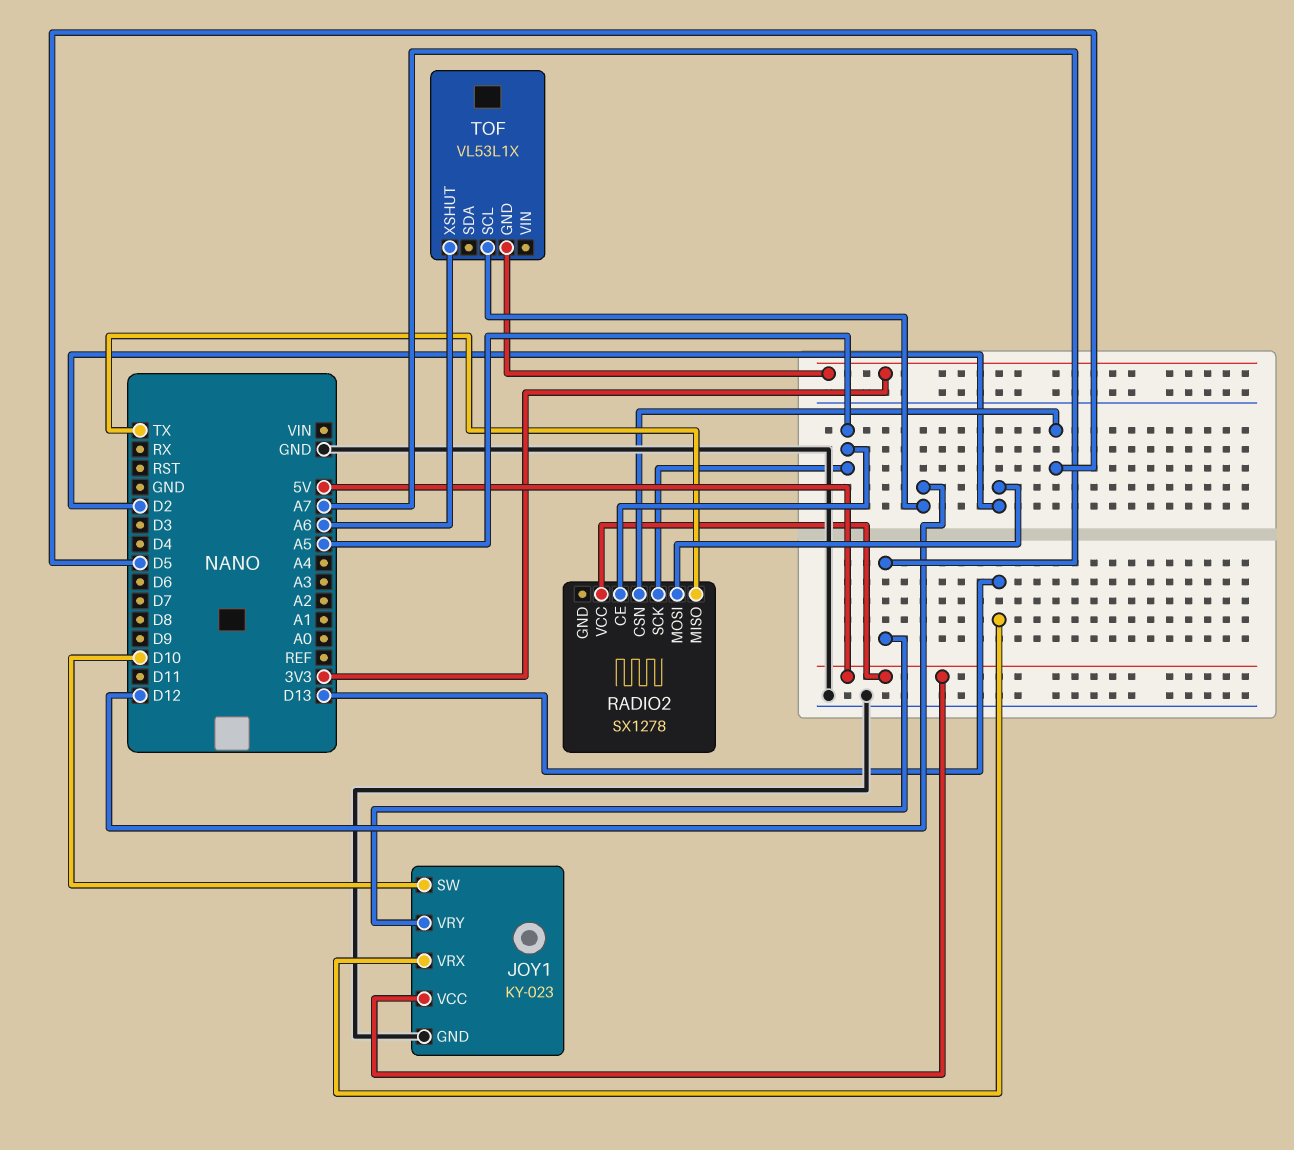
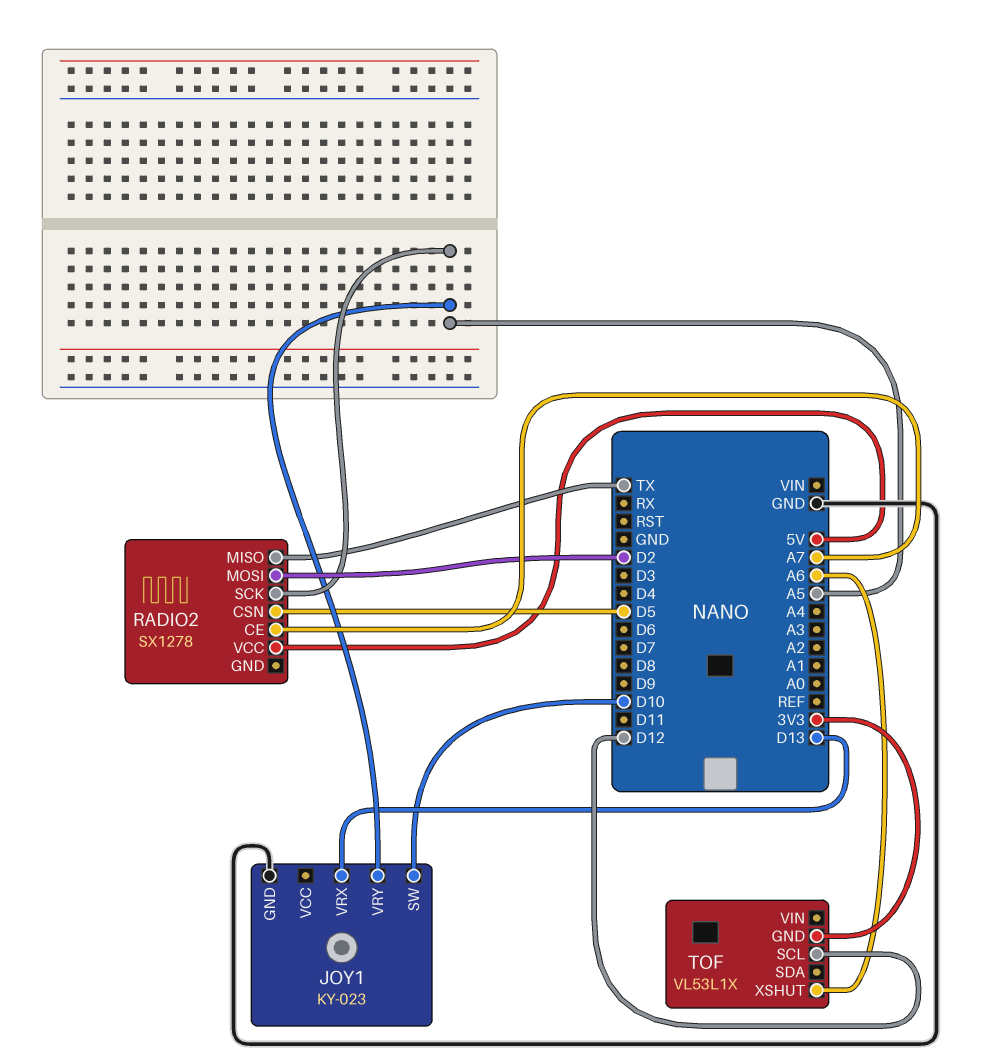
JOY1 pin VCC: 5V -> none
JOY1 pin VRY: A7 -> A5
RADIO2 pin CE: A5 -> A7

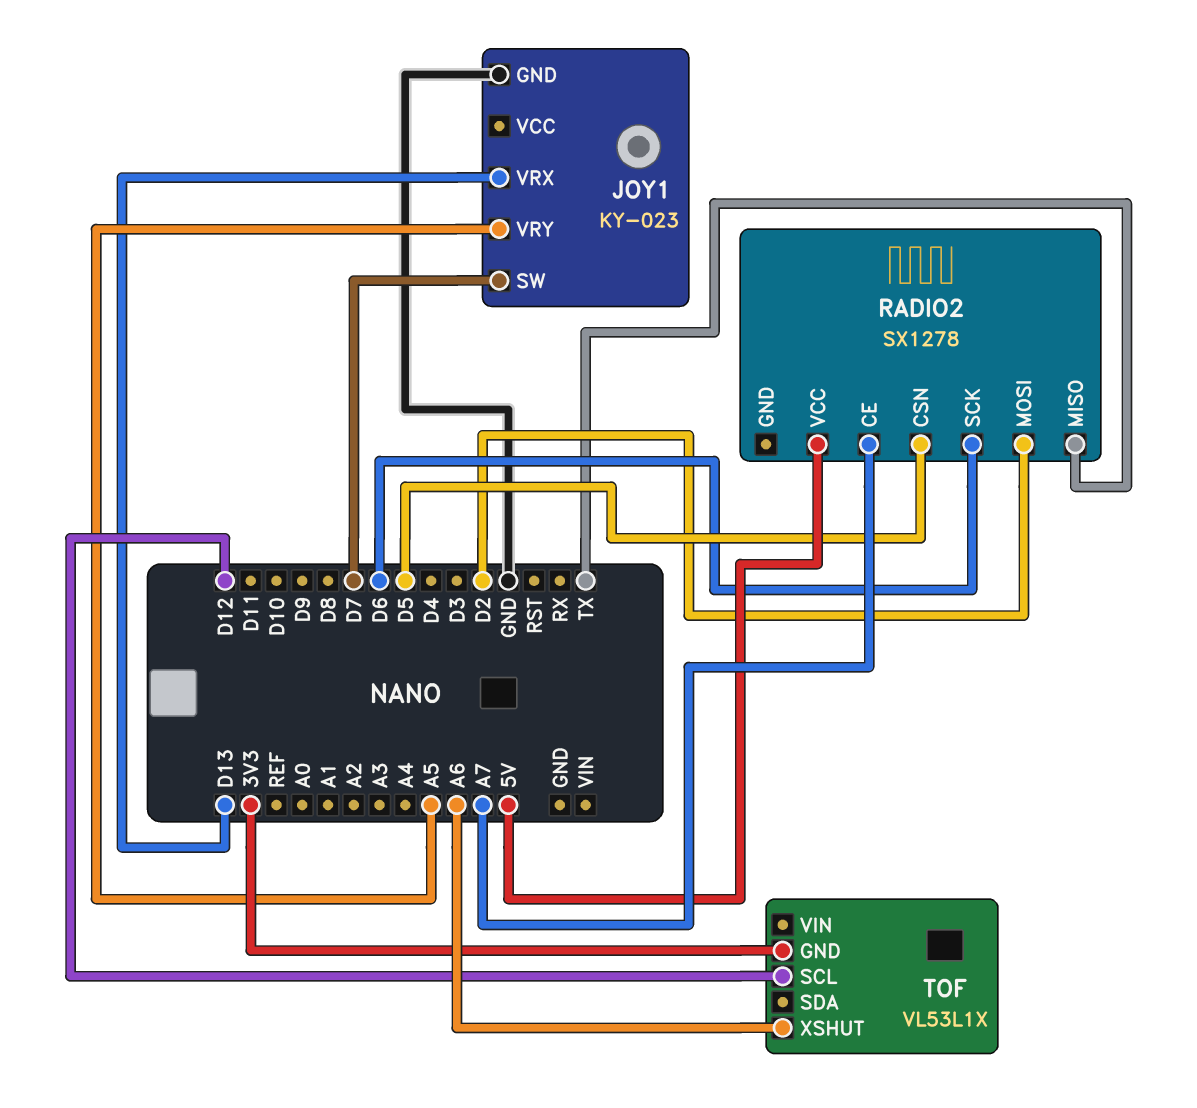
JOY1 pin SW: D10 -> D7
RADIO2 pin SCK: A5 -> D6

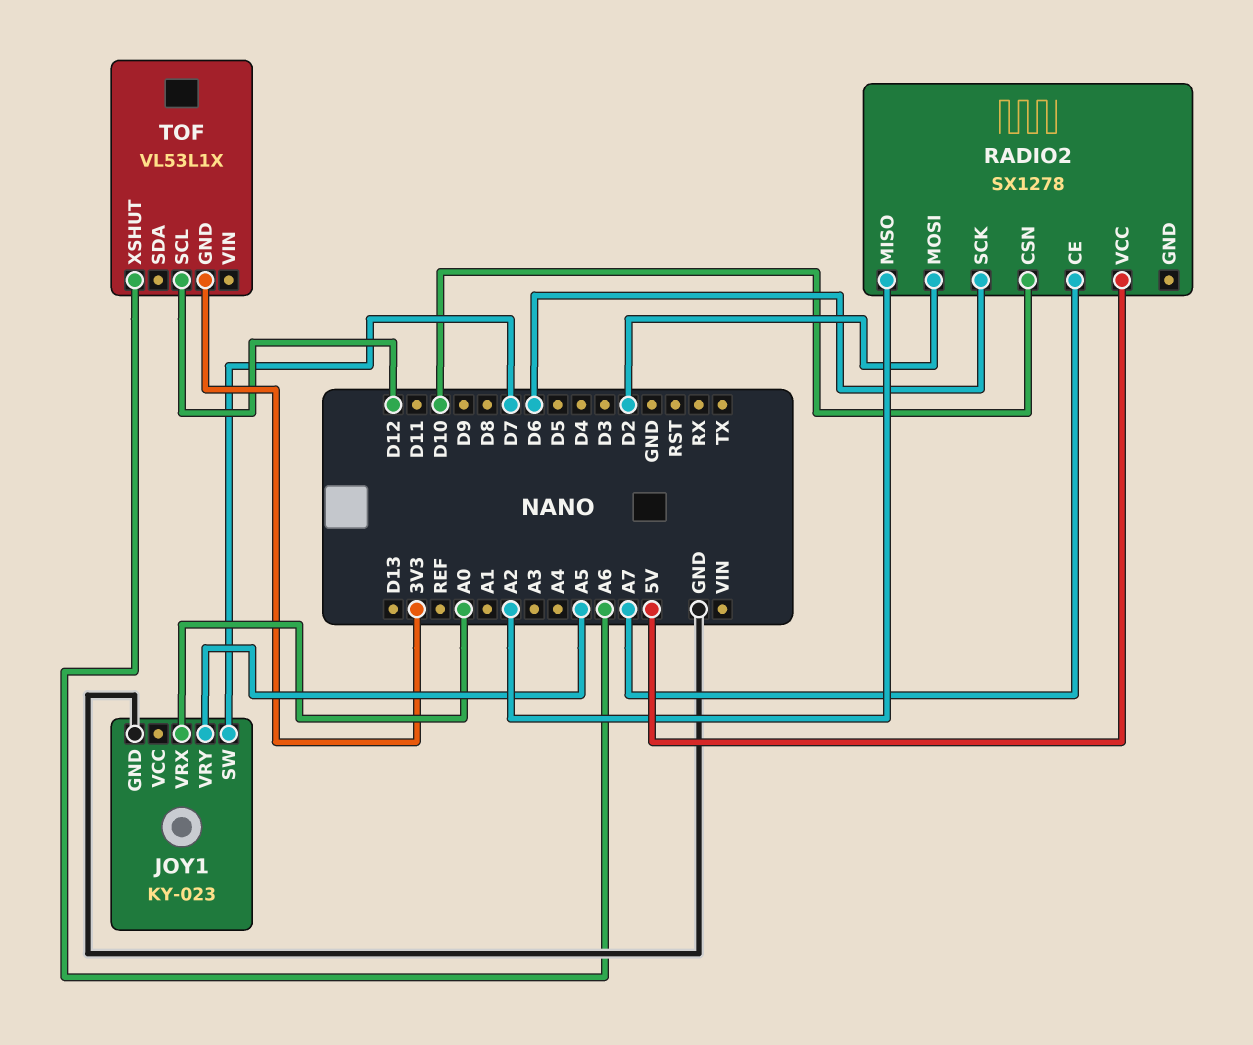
JOY1 pin VRX: D13 -> A0
RADIO2 pin CSN: D5 -> D10
RADIO2 pin MISO: TX -> A2

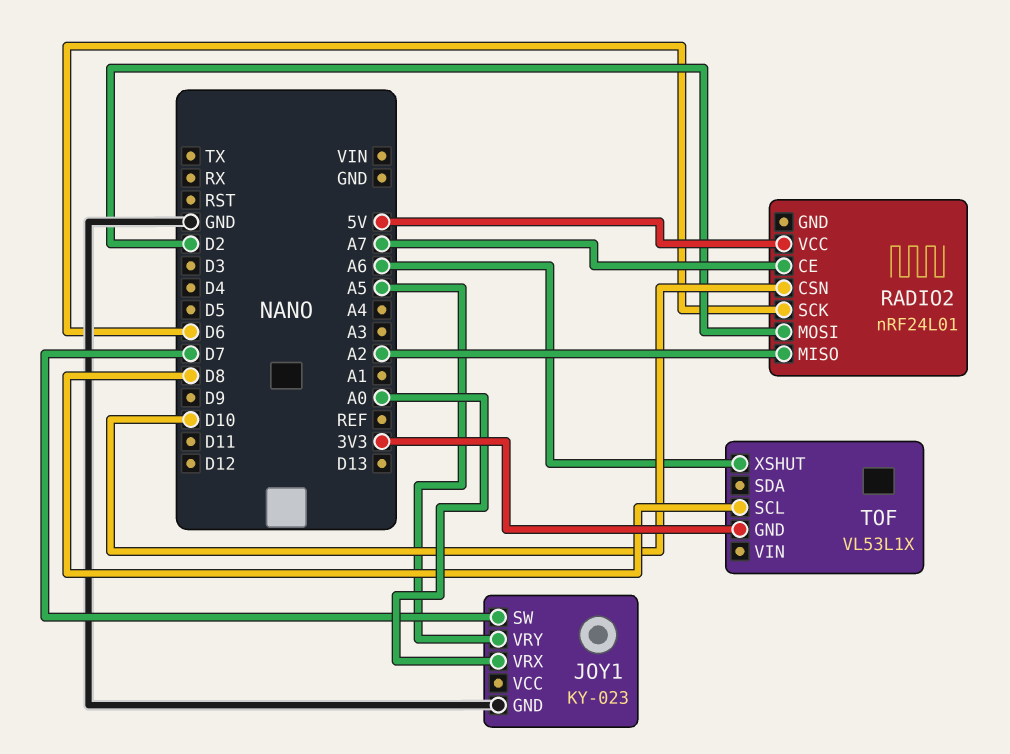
RADIO2: SX1278 -> nRF24L01
TOF pin SCL: D12 -> D8

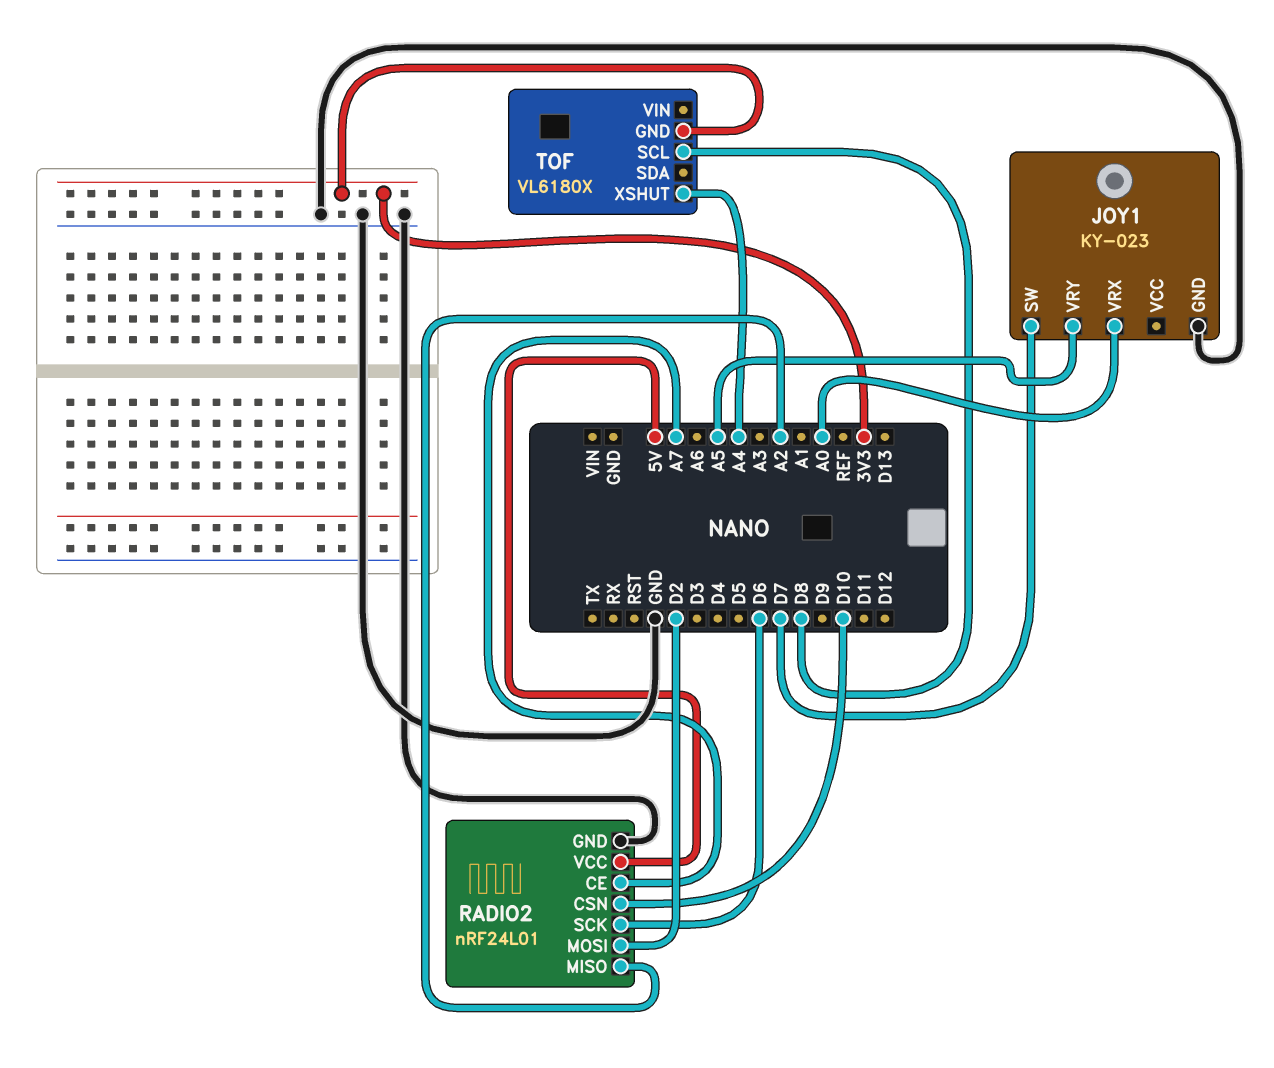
RADIO2 pin GND: none -> GND
TOF: VL53L1X -> VL6180X
TOF pin XSHUT: A6 -> A4

